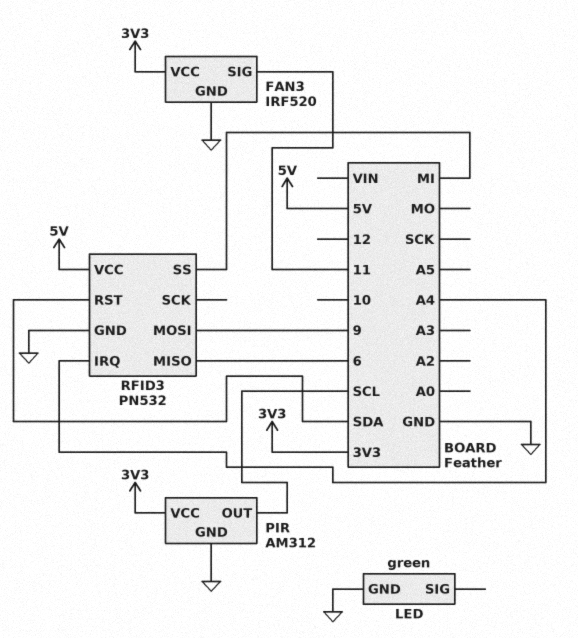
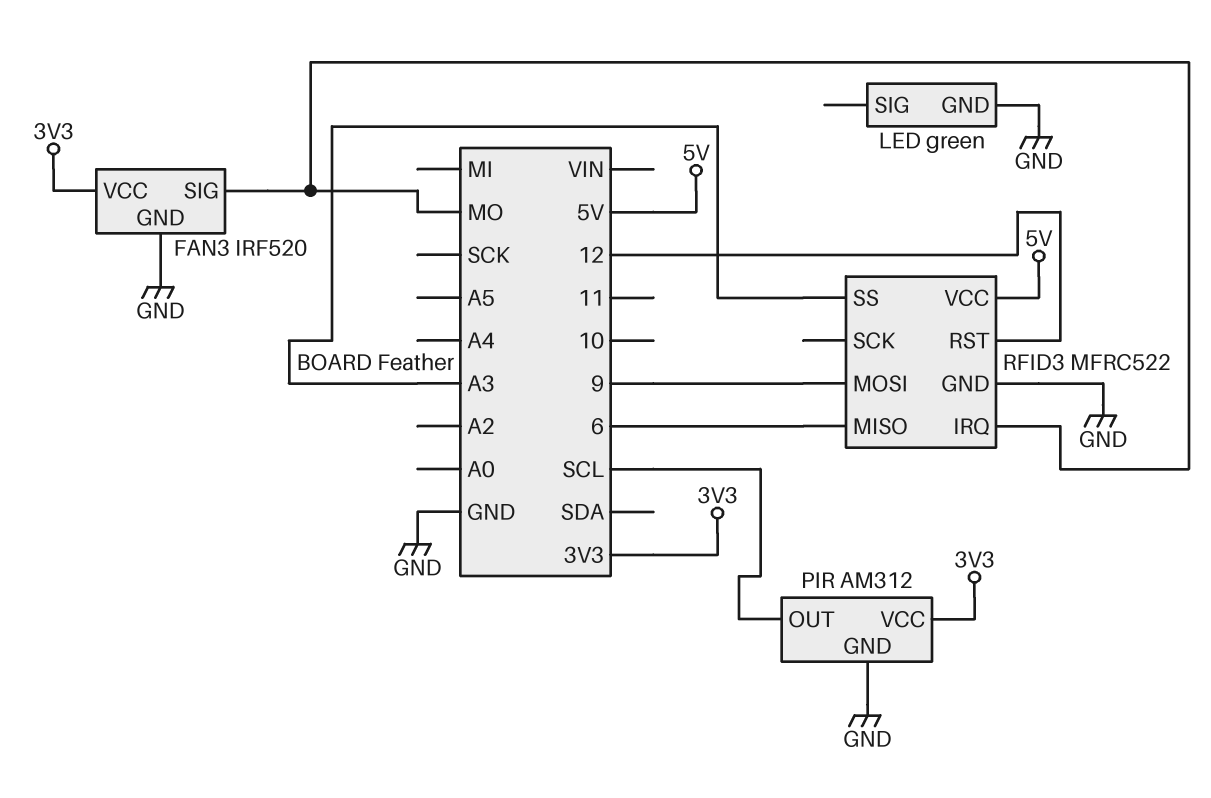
FAN3 pin SIG: 11 -> MO
RFID3: PN532 -> MFRC522
RFID3 pin IRQ: A4 -> MO
RFID3 pin RST: SDA -> 12
RFID3 pin SS: MI -> A3

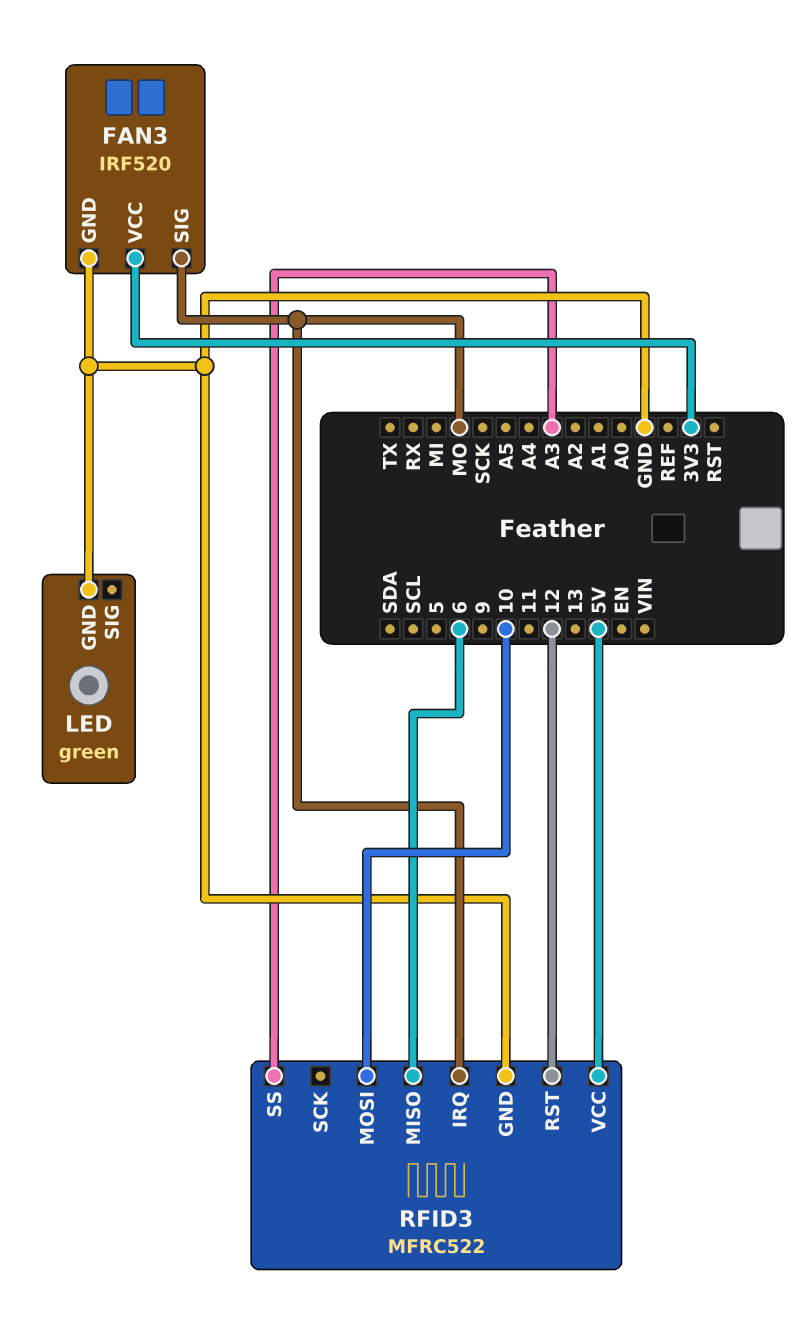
PIR: AM312 -> none
PIR pin GND: GND -> none
PIR pin OUT: SCL -> none
PIR pin VCC: 3V3 -> none
RFID3 pin MOSI: 9 -> 10

